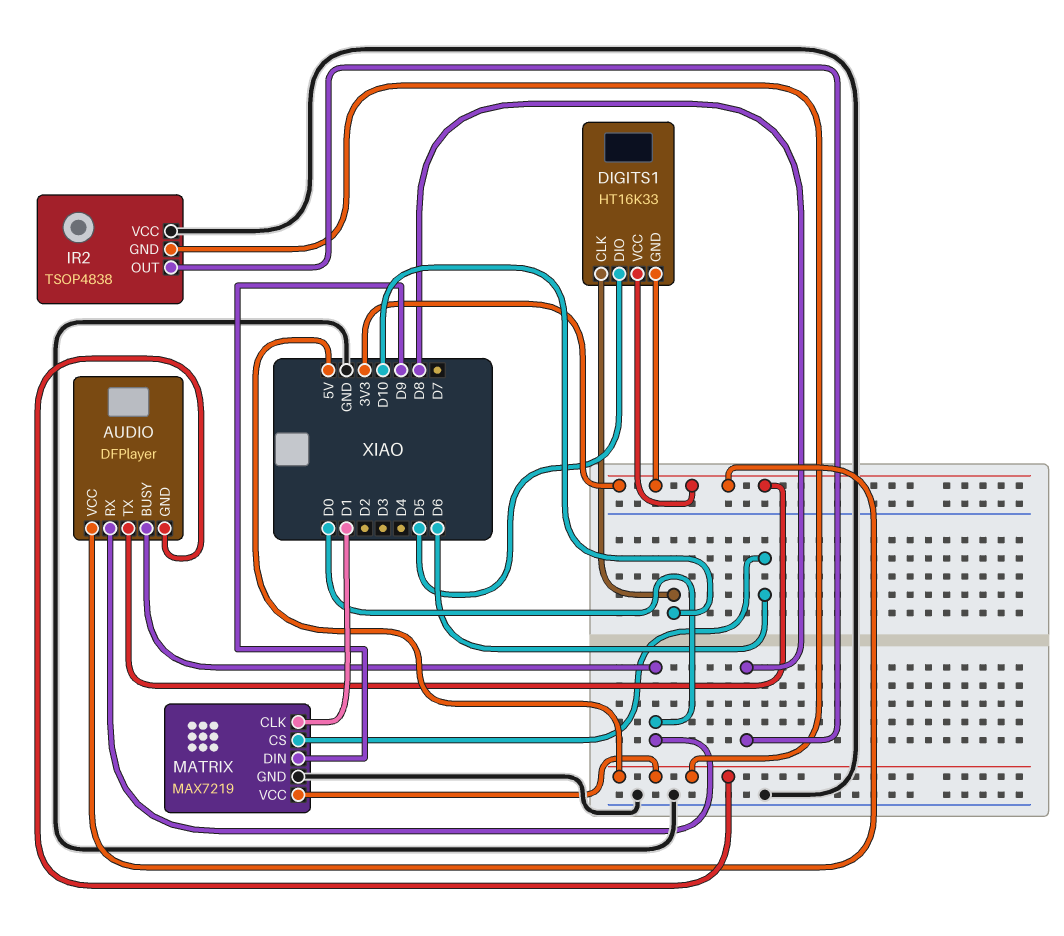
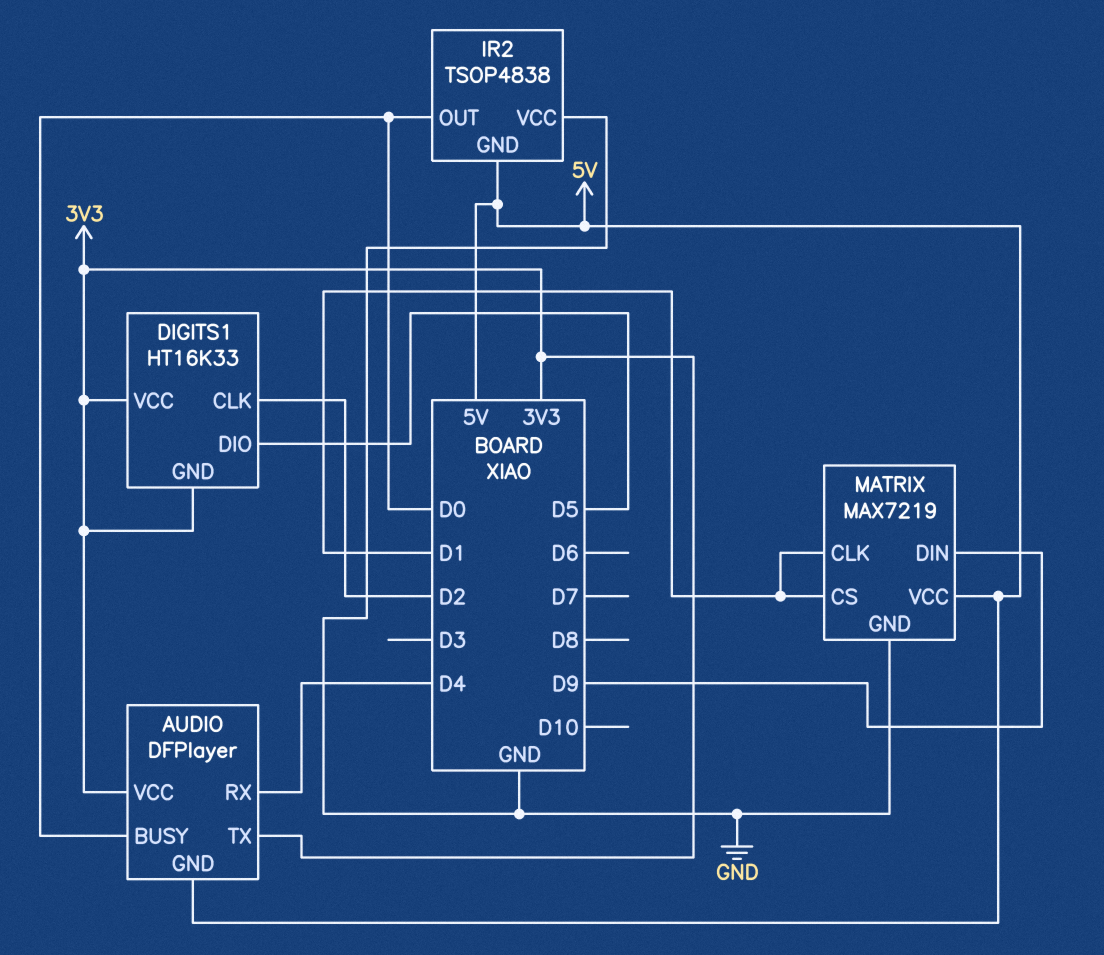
AUDIO pin RX: D0 -> D4
DIGITS1 pin CLK: D10 -> D2
IR2 pin OUT: D8 -> D0
MATRIX pin CS: D6 -> D1

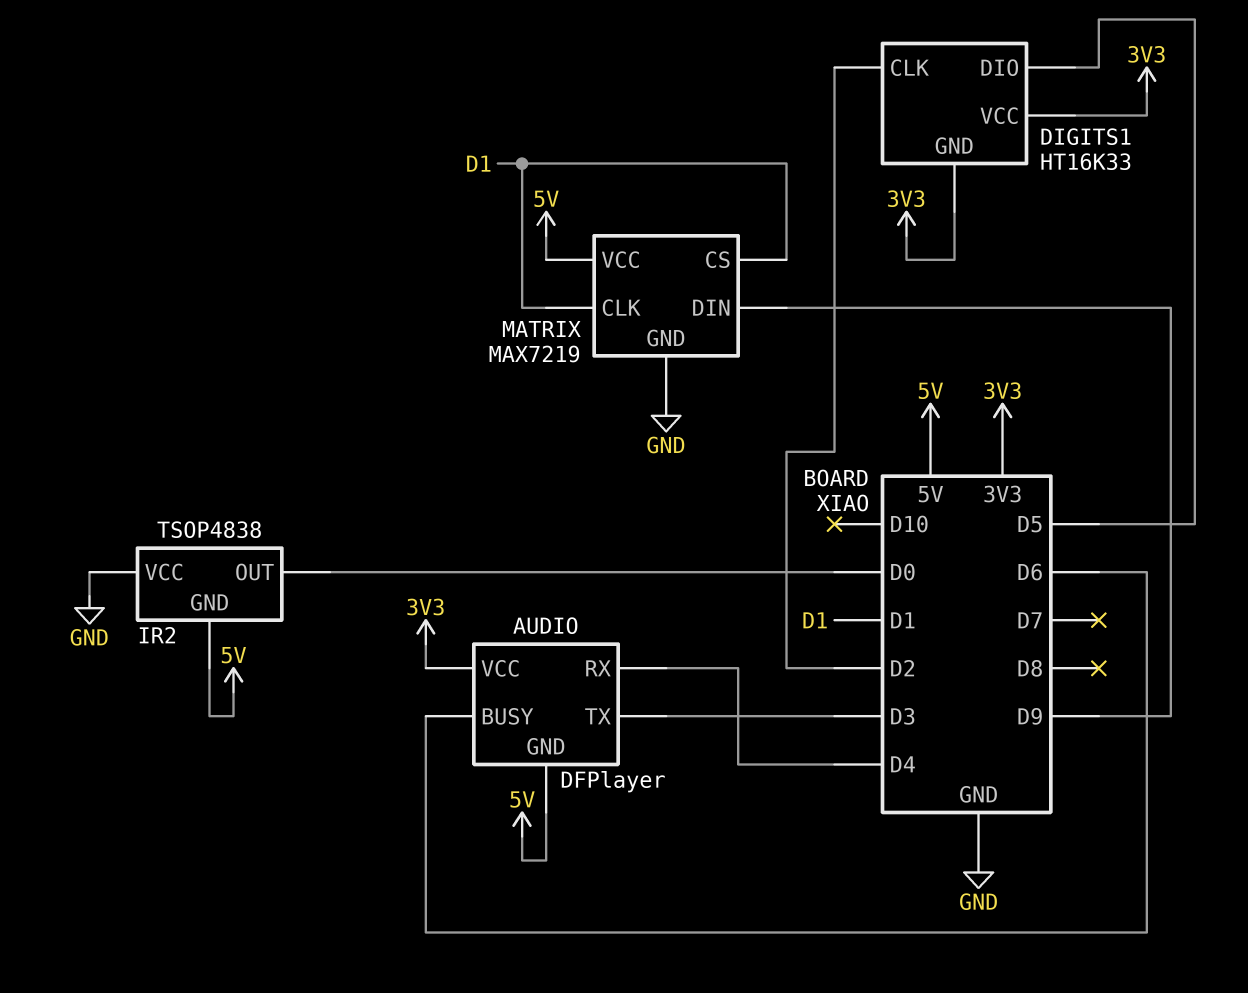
AUDIO pin BUSY: D0 -> D6
AUDIO pin TX: 3V3 -> D3

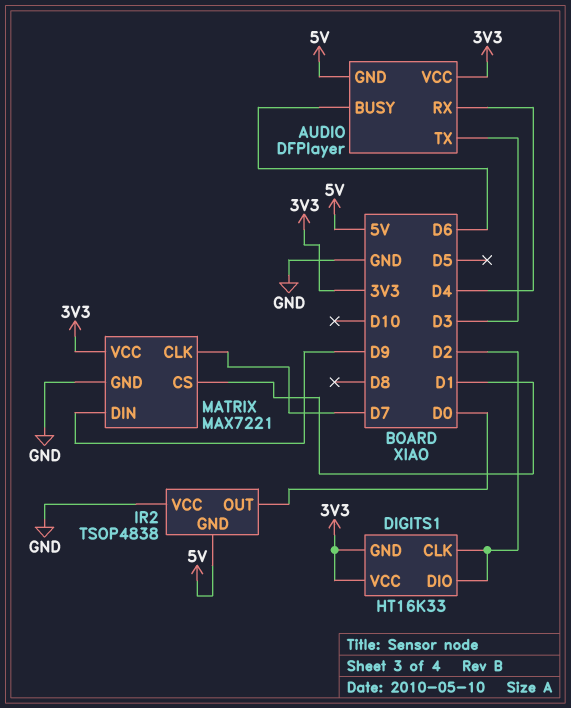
DIGITS1 pin DIO: D5 -> D2
MATRIX: MAX7219 -> MAX7221
MATRIX pin CLK: D1 -> D7
MATRIX pin VCC: 5V -> 3V3

